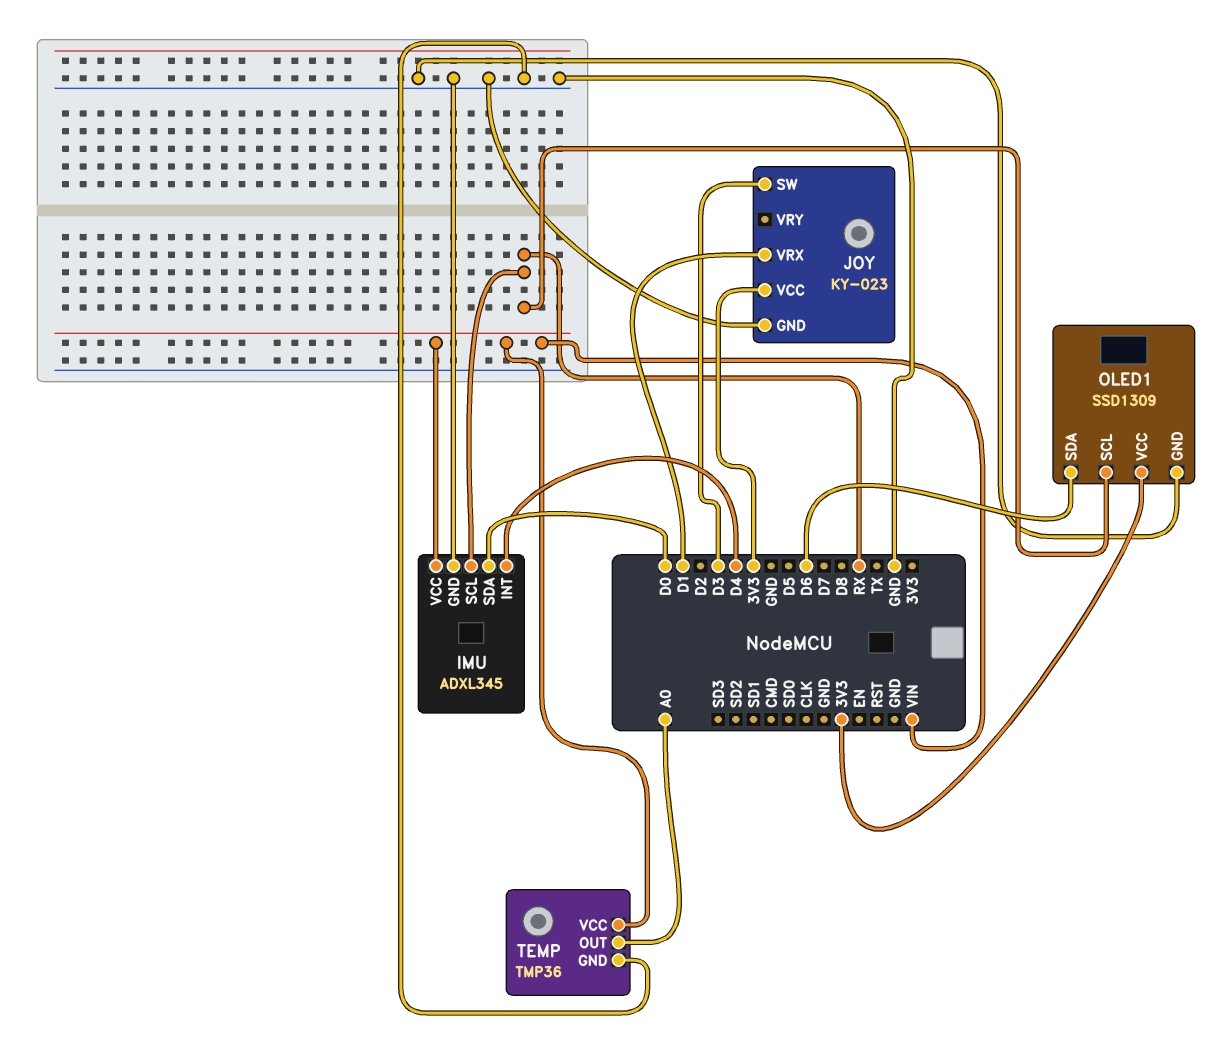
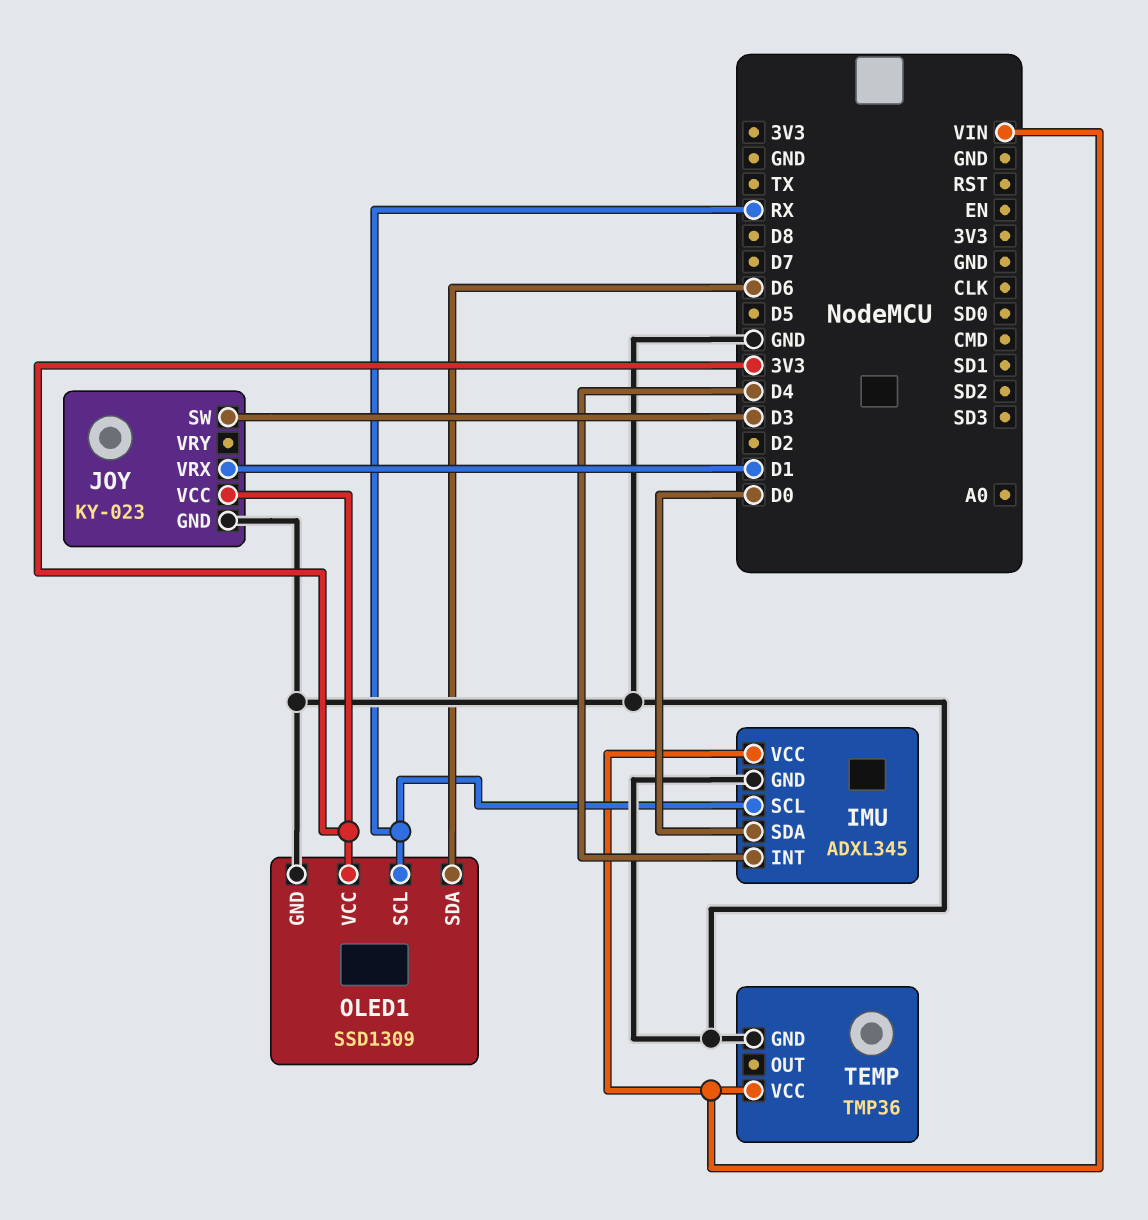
TEMP pin OUT: A0 -> none

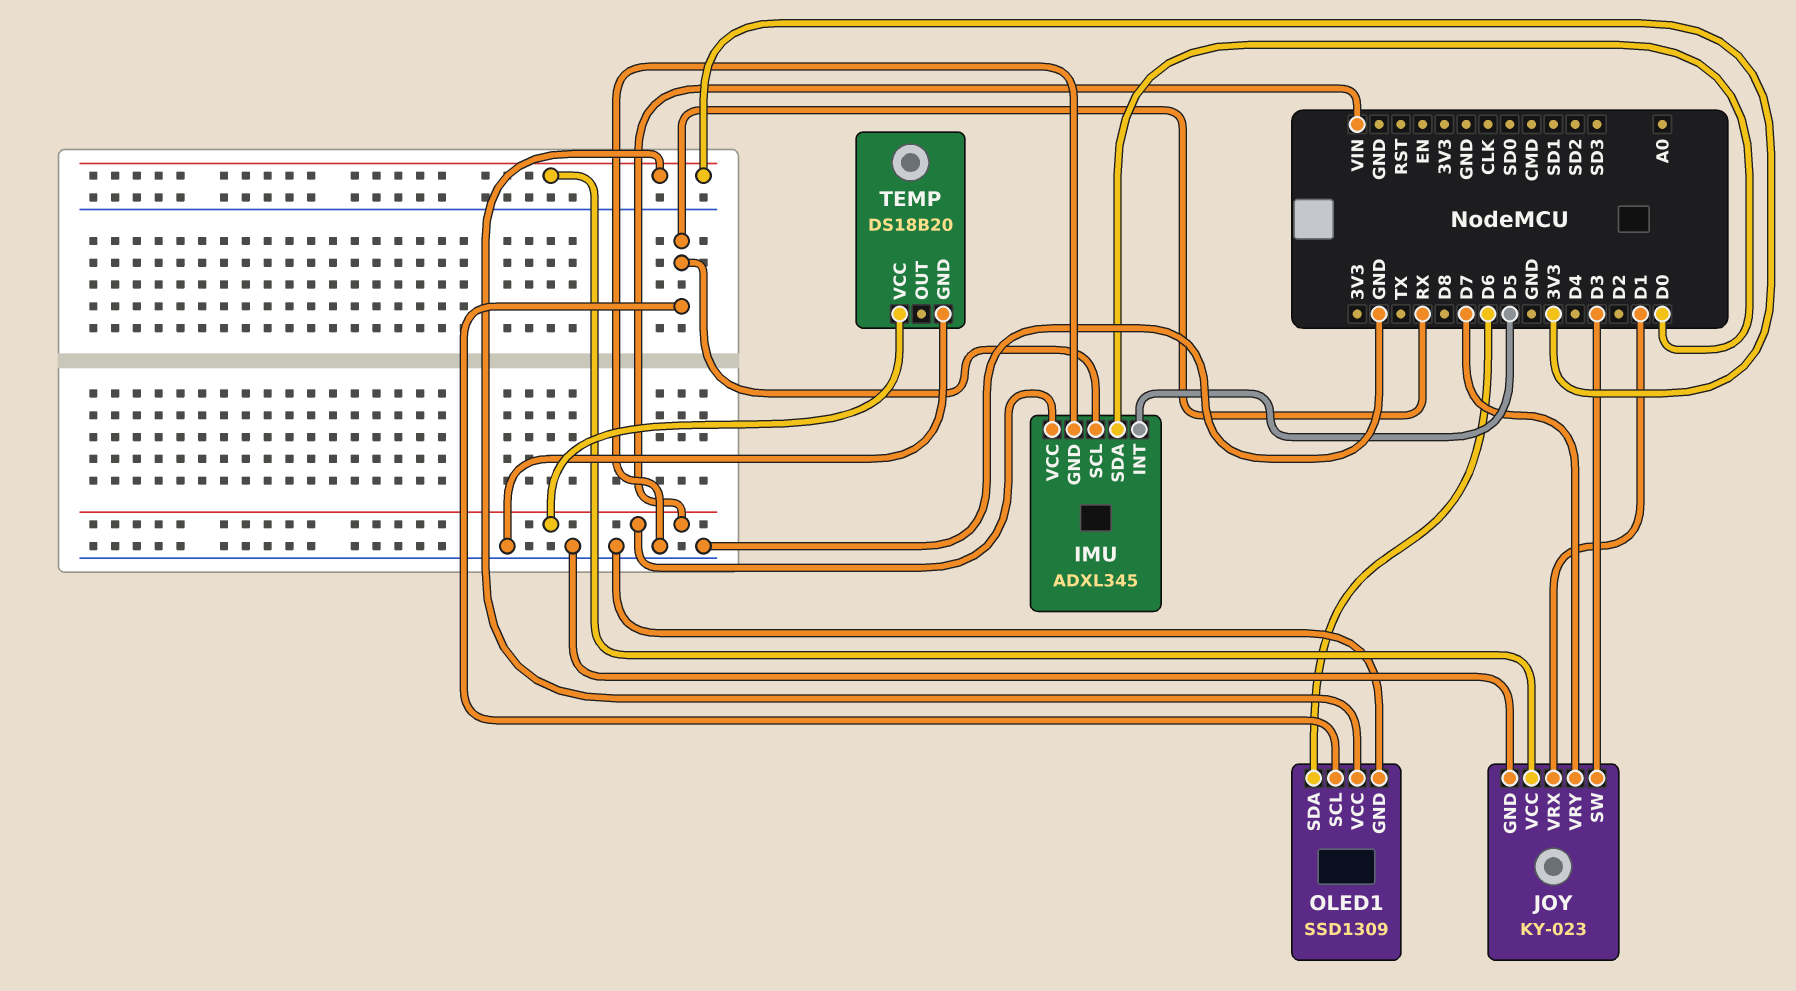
IMU pin INT: D4 -> D5
JOY pin VRY: none -> D7
TEMP: TMP36 -> DS18B20

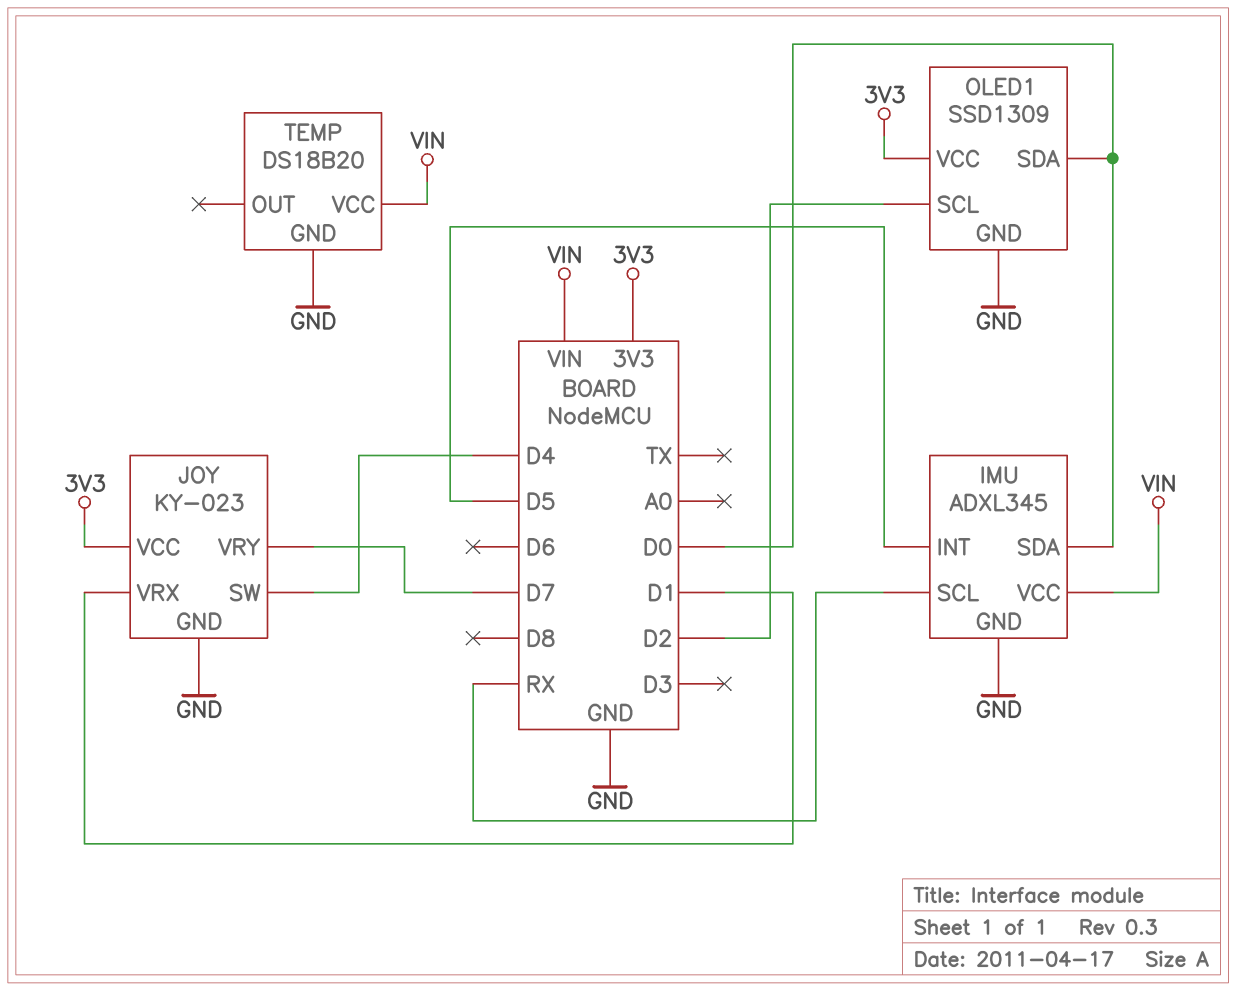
JOY pin SW: D3 -> D4
OLED1 pin SCL: RX -> D2
OLED1 pin SDA: D6 -> D0

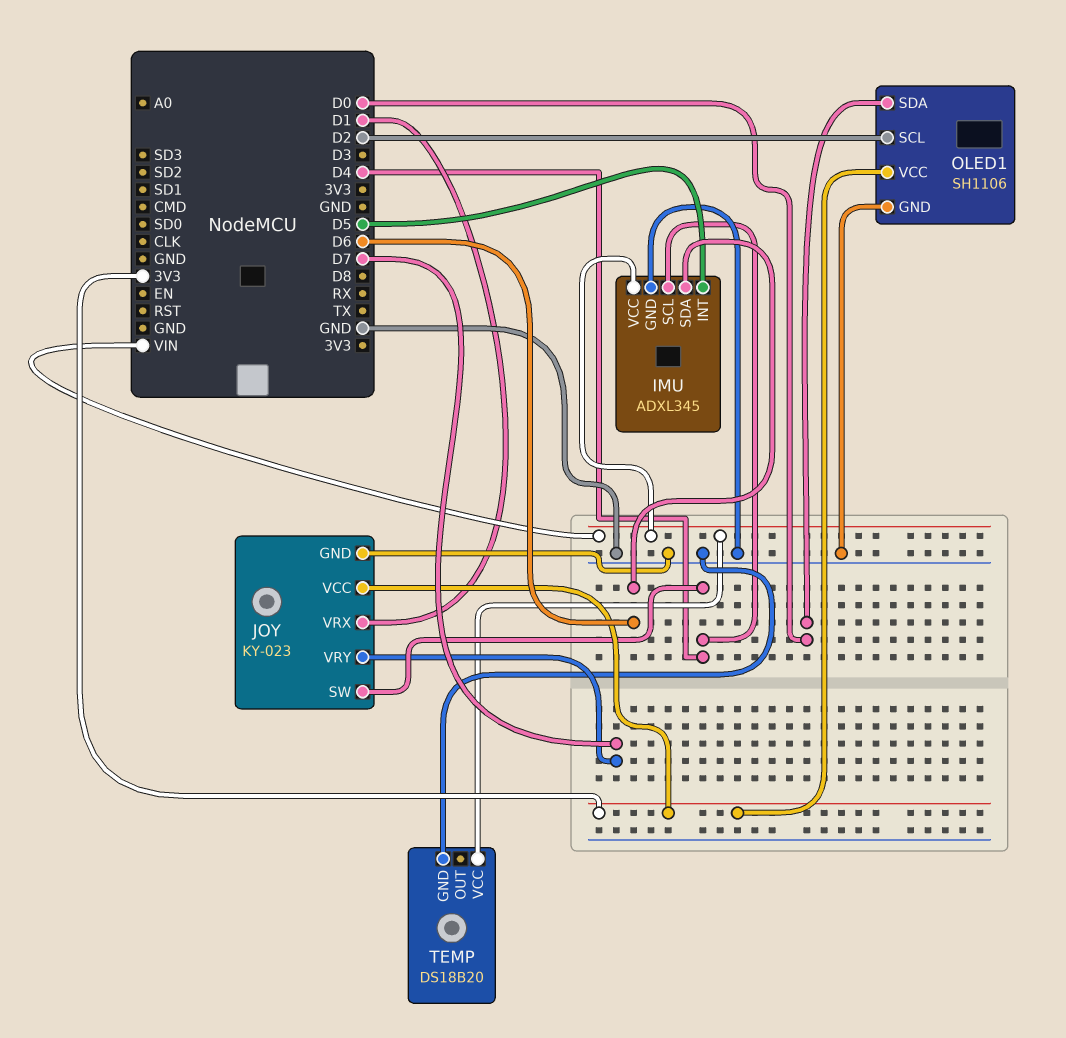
IMU pin SCL: RX -> D4
IMU pin SDA: D0 -> D6
OLED1: SSD1309 -> SH1106

